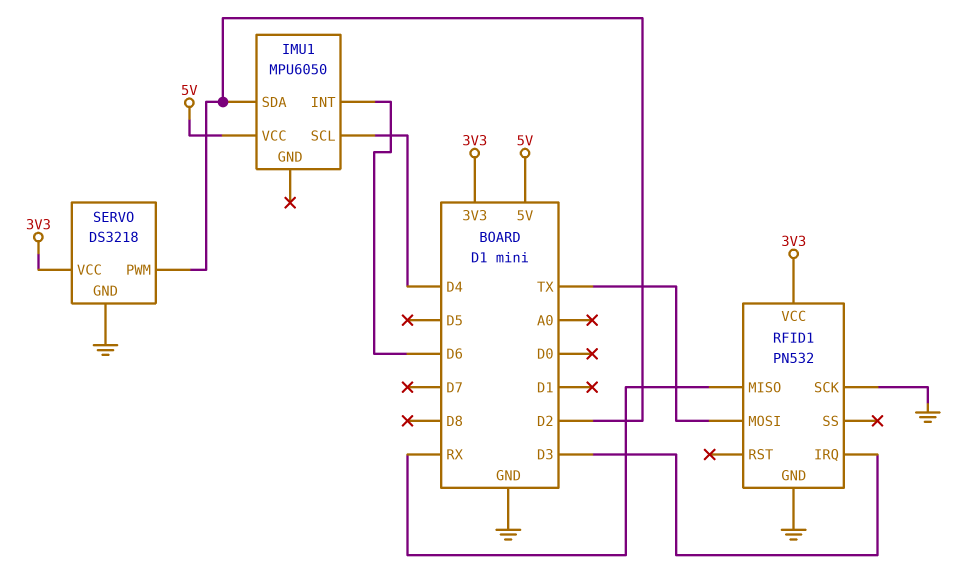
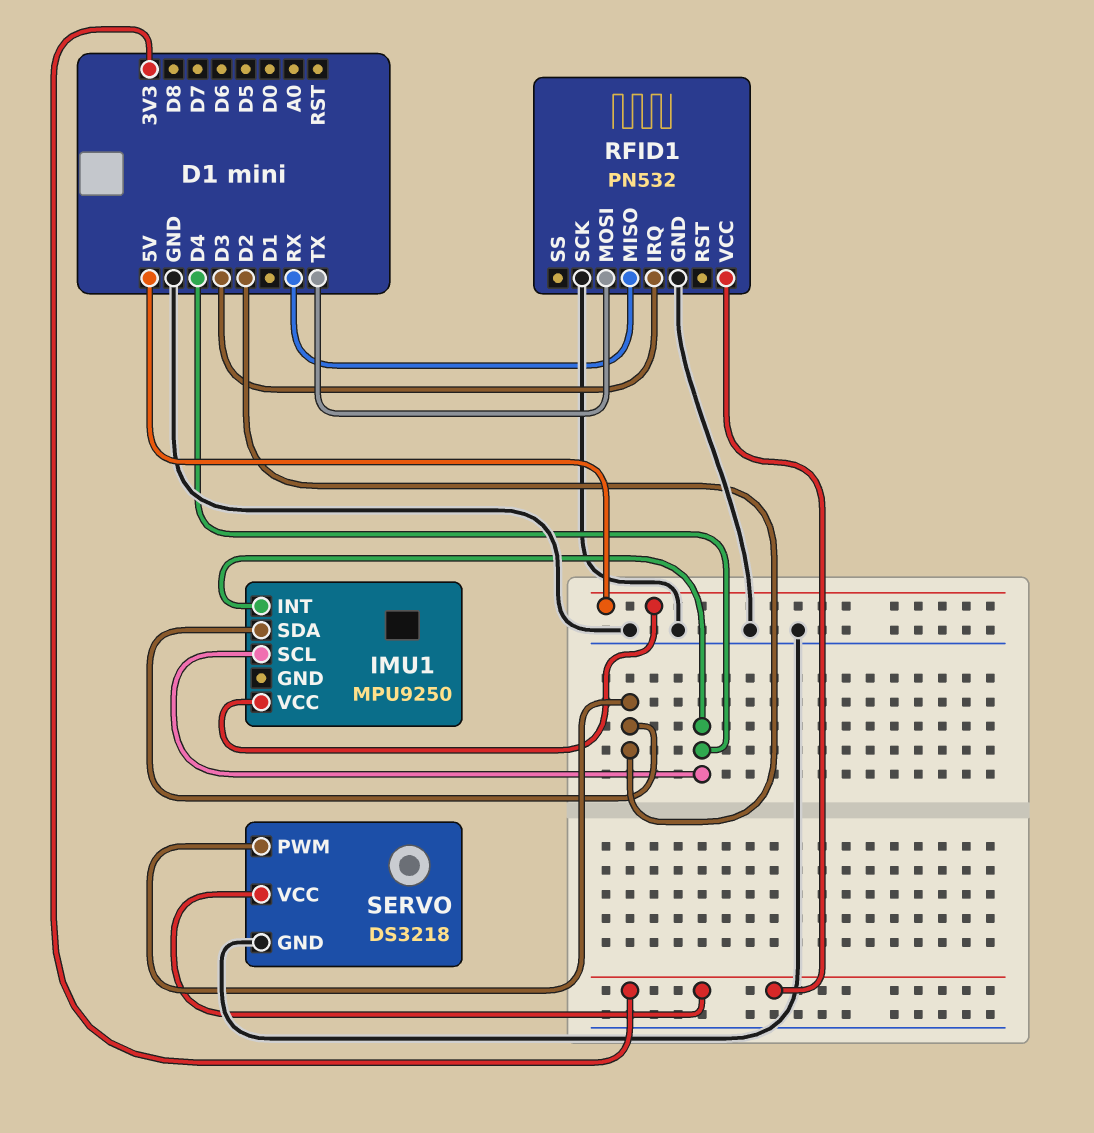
IMU1: MPU6050 -> MPU9250
IMU1 pin INT: D6 -> D4

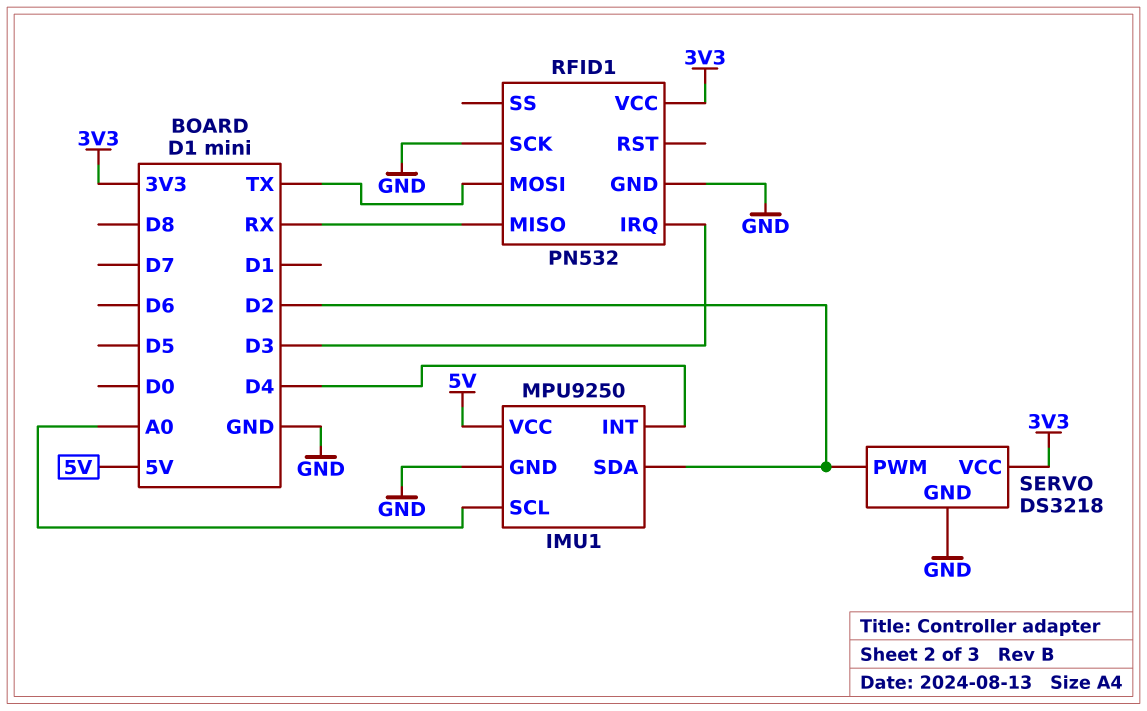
IMU1 pin GND: none -> GND
IMU1 pin SCL: D4 -> A0

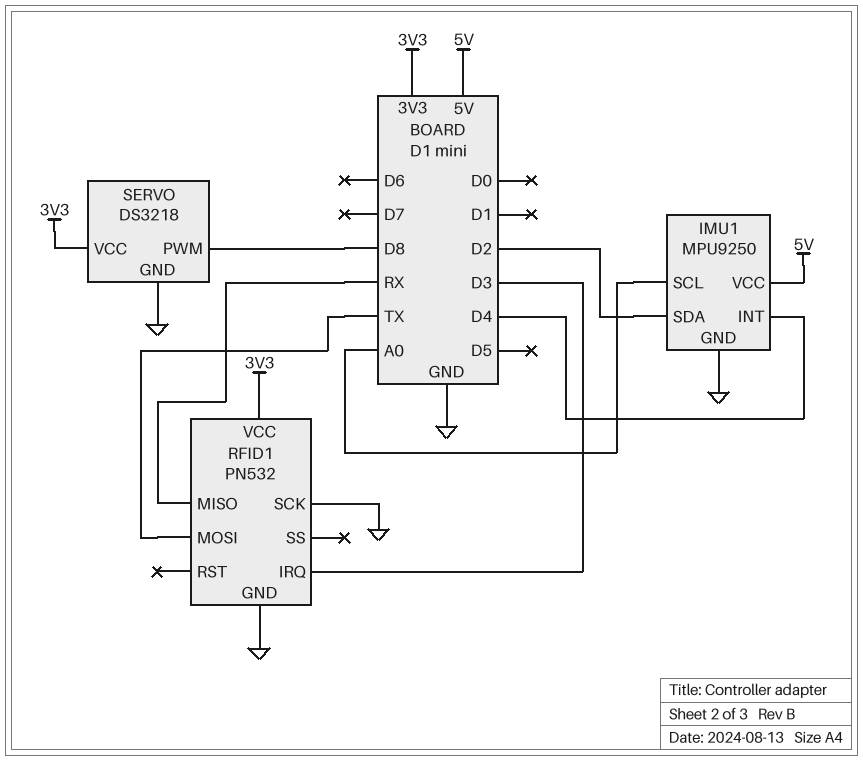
SERVO pin PWM: D2 -> D8

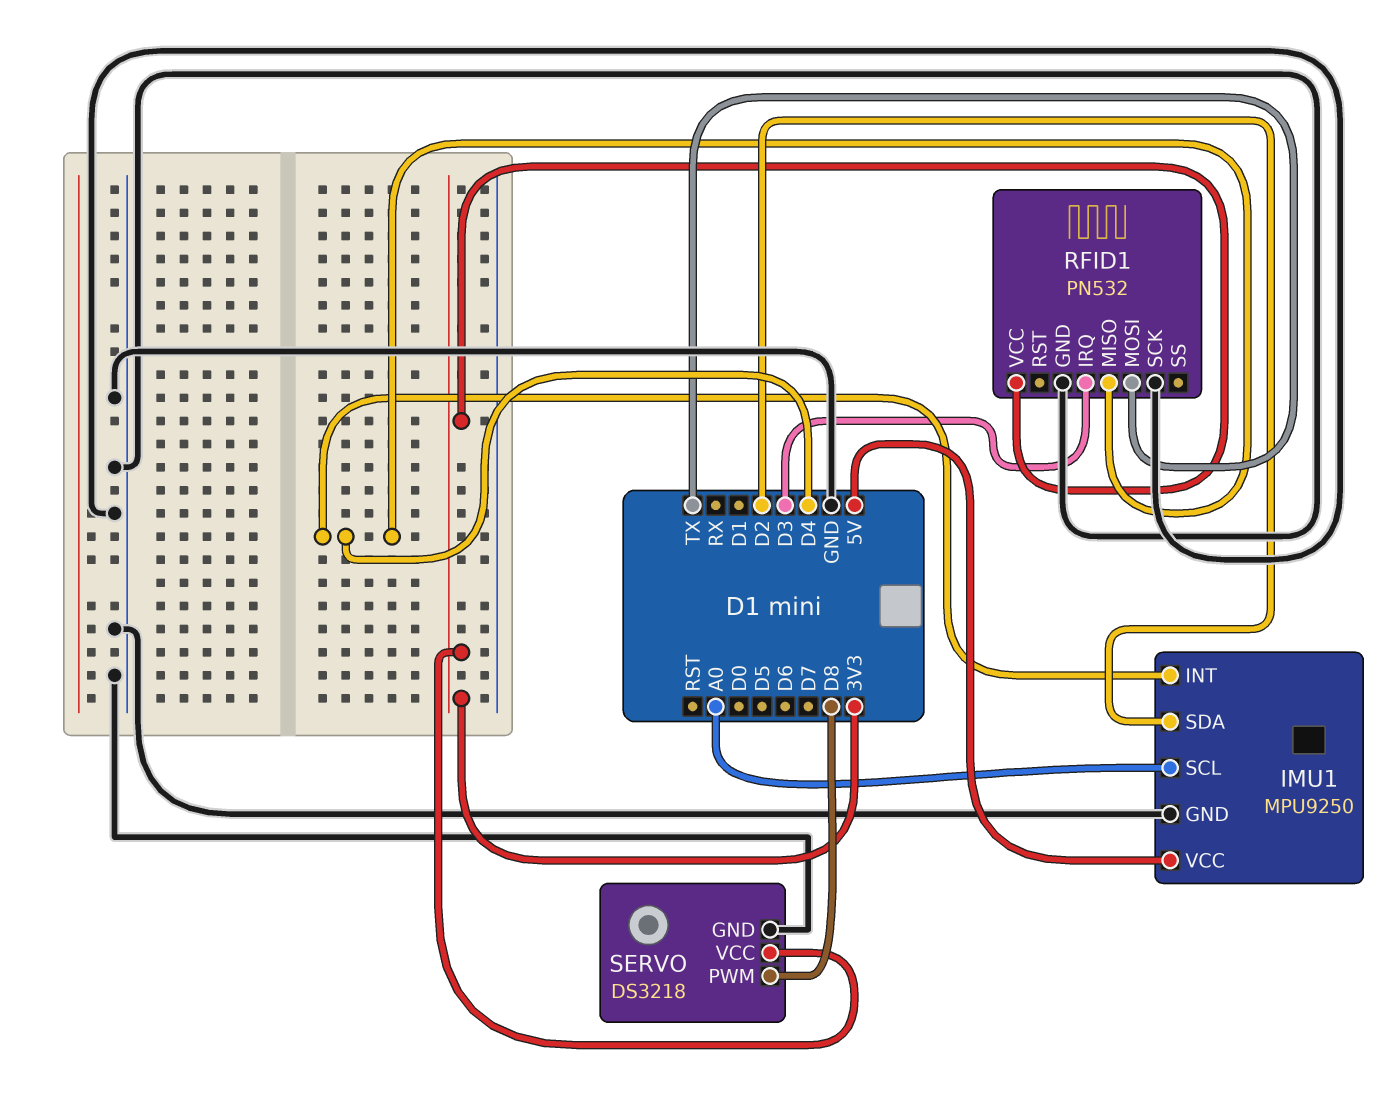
RFID1 pin MISO: RX -> D4

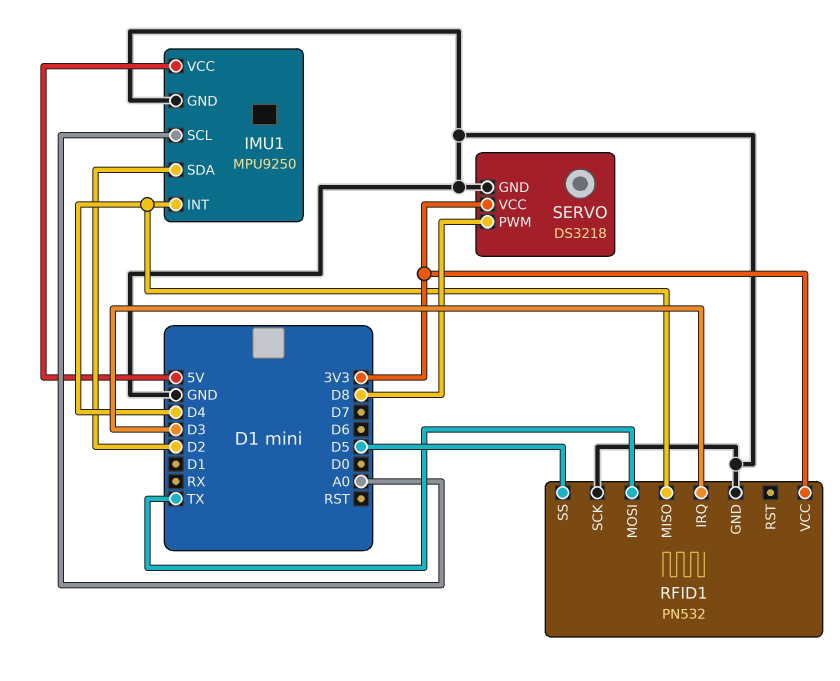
RFID1 pin SS: none -> D5

